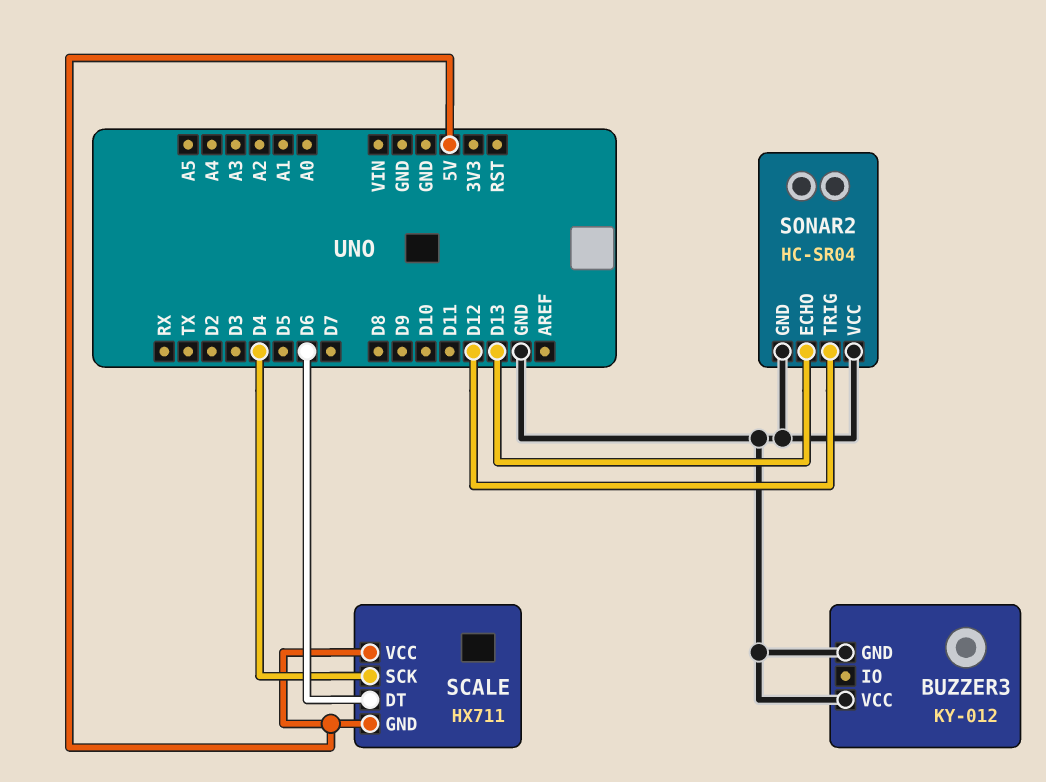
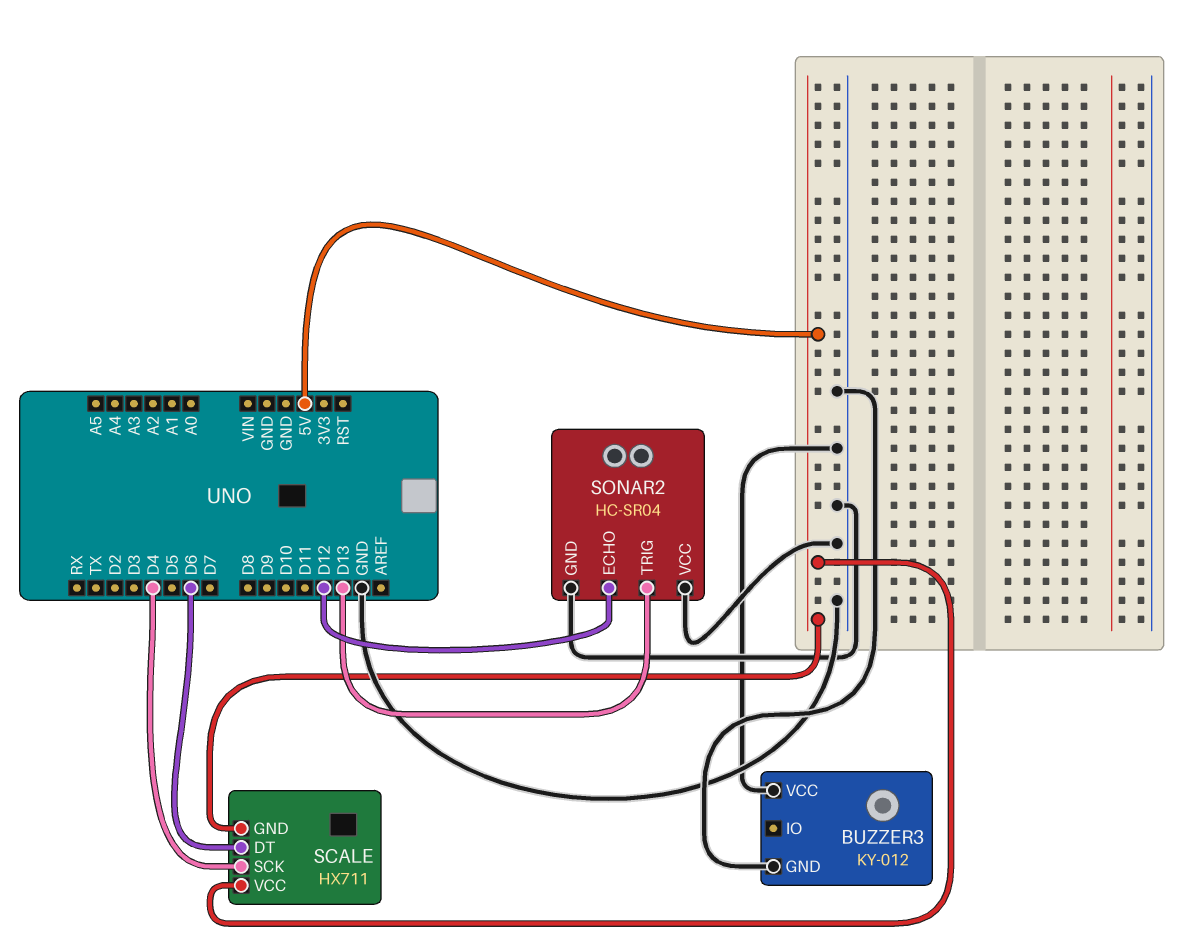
SONAR2 pin ECHO: D13 -> D12
SONAR2 pin TRIG: D12 -> D13

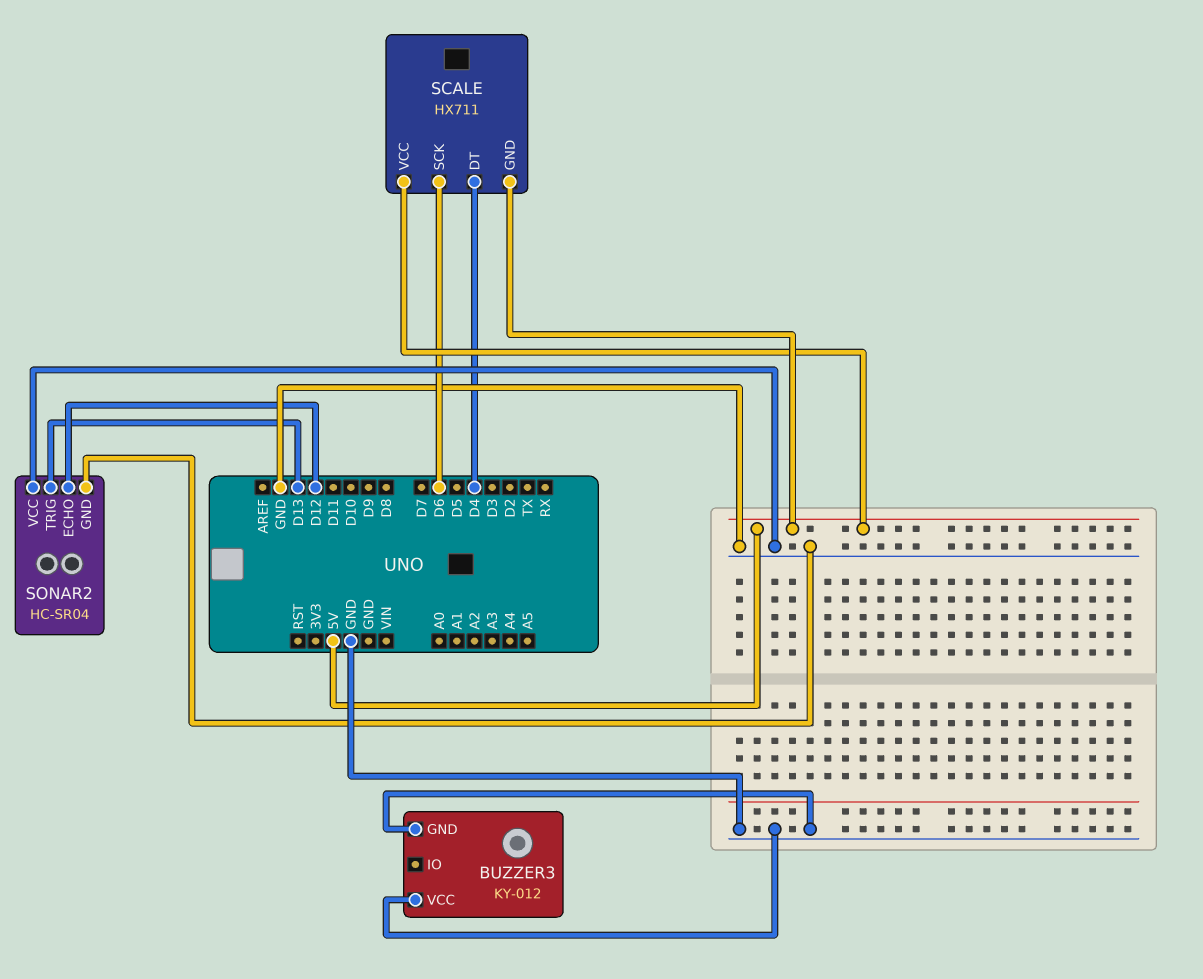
SCALE pin DT: D6 -> D4
SCALE pin SCK: D4 -> D6

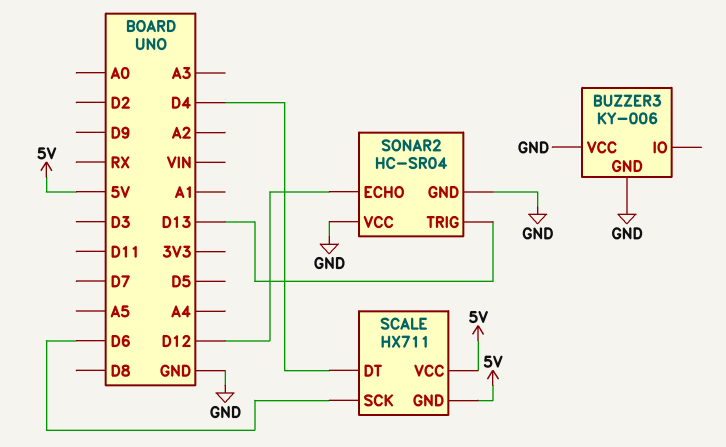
BUZZER3: KY-012 -> KY-006

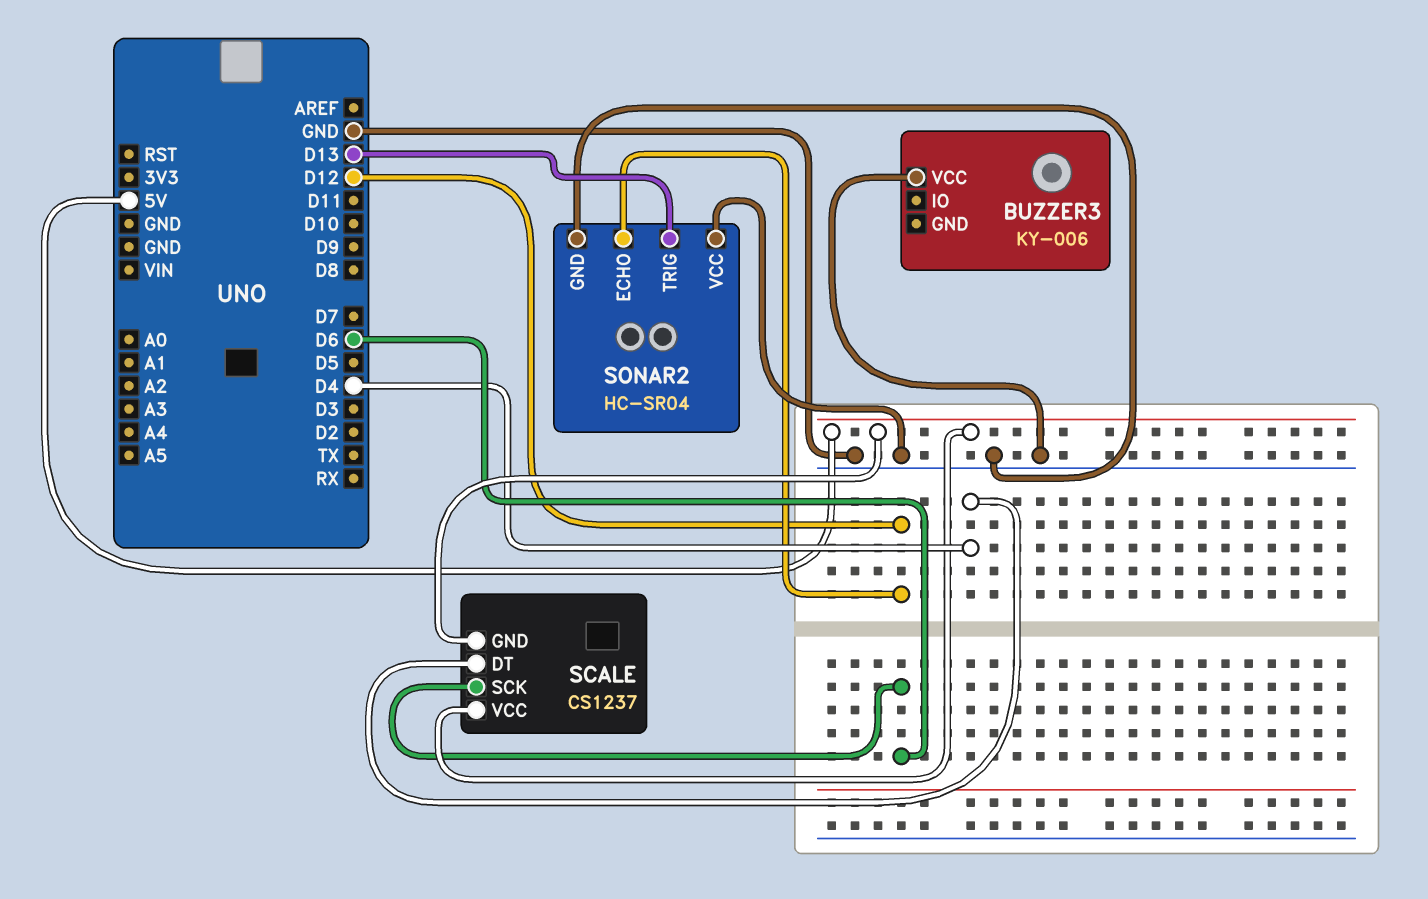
BUZZER3 pin GND: GND -> none
SCALE: HX711 -> CS1237

